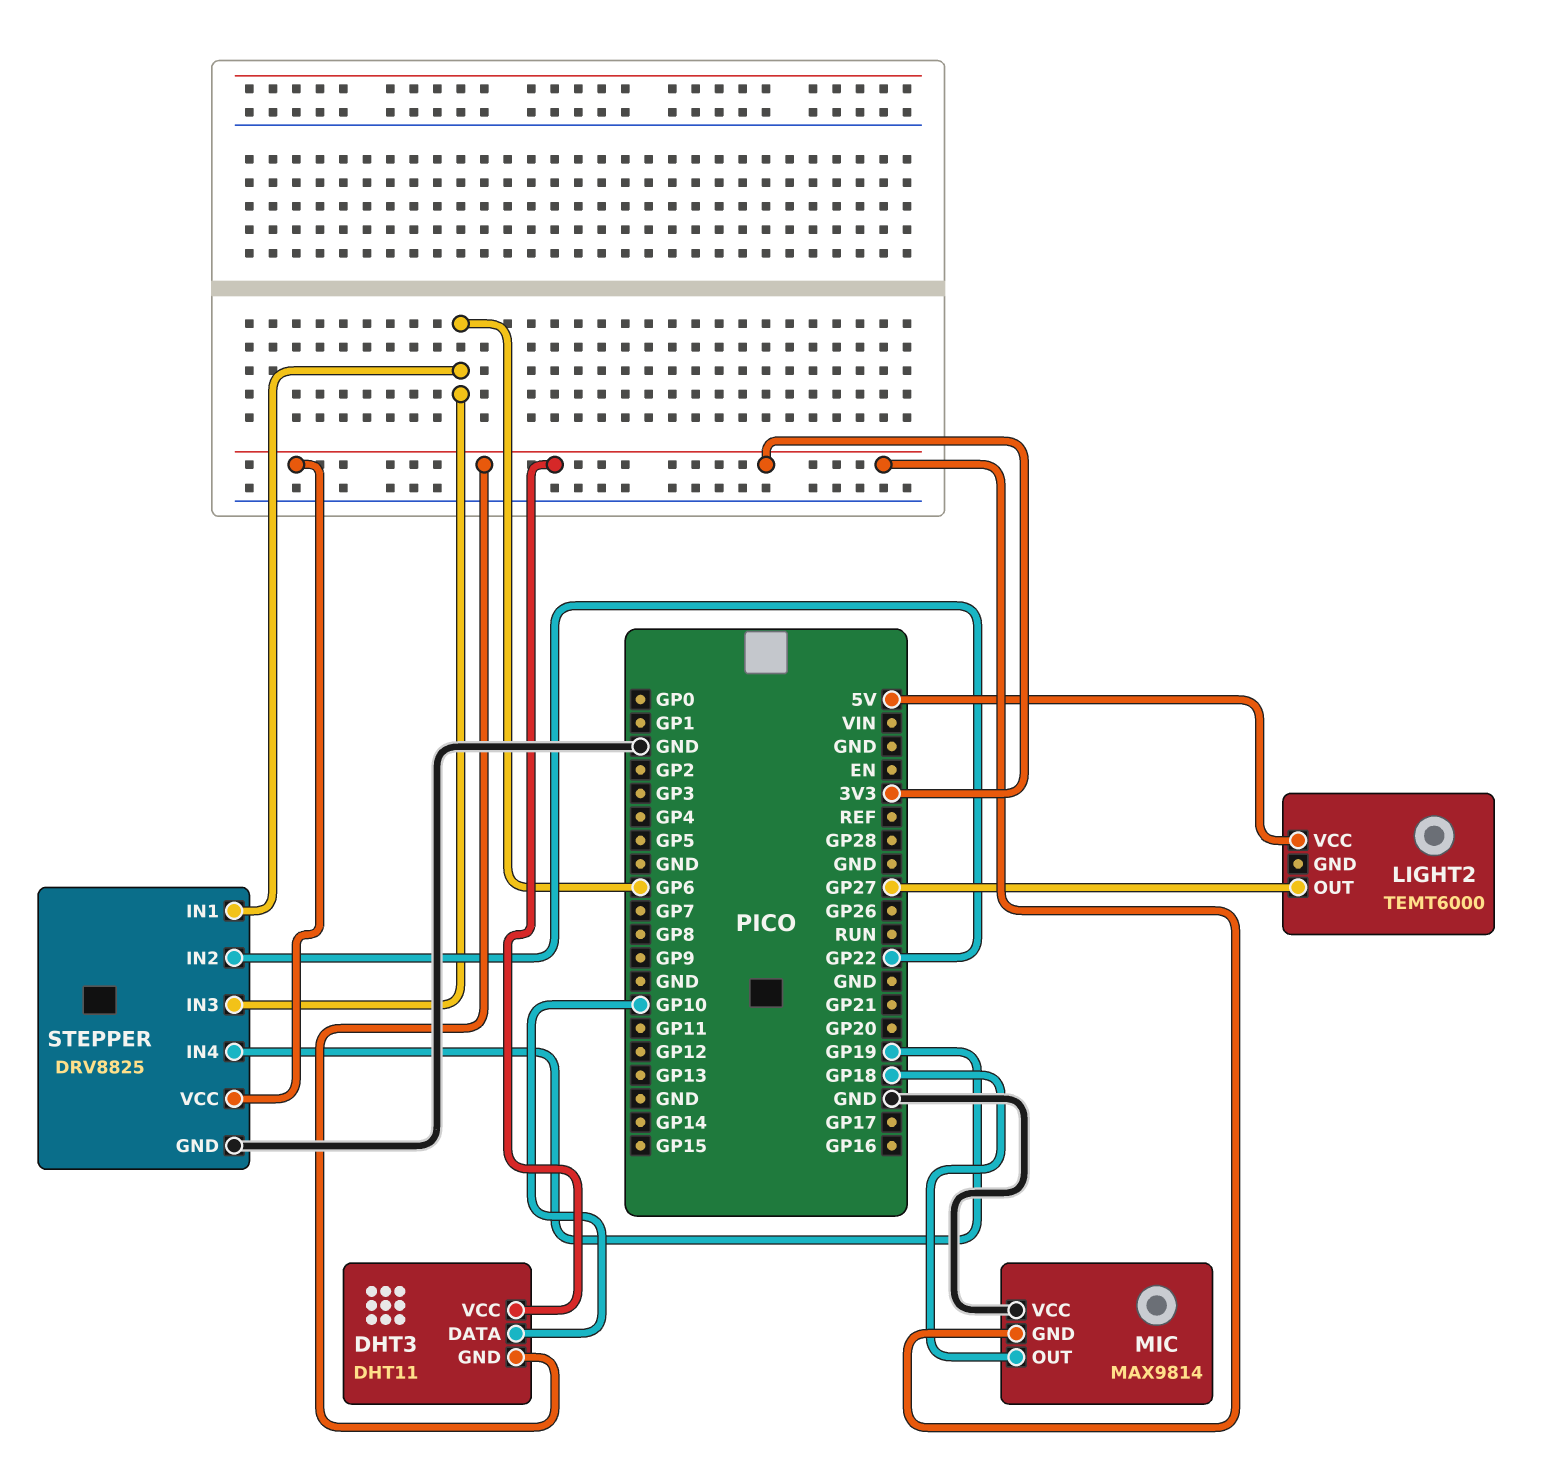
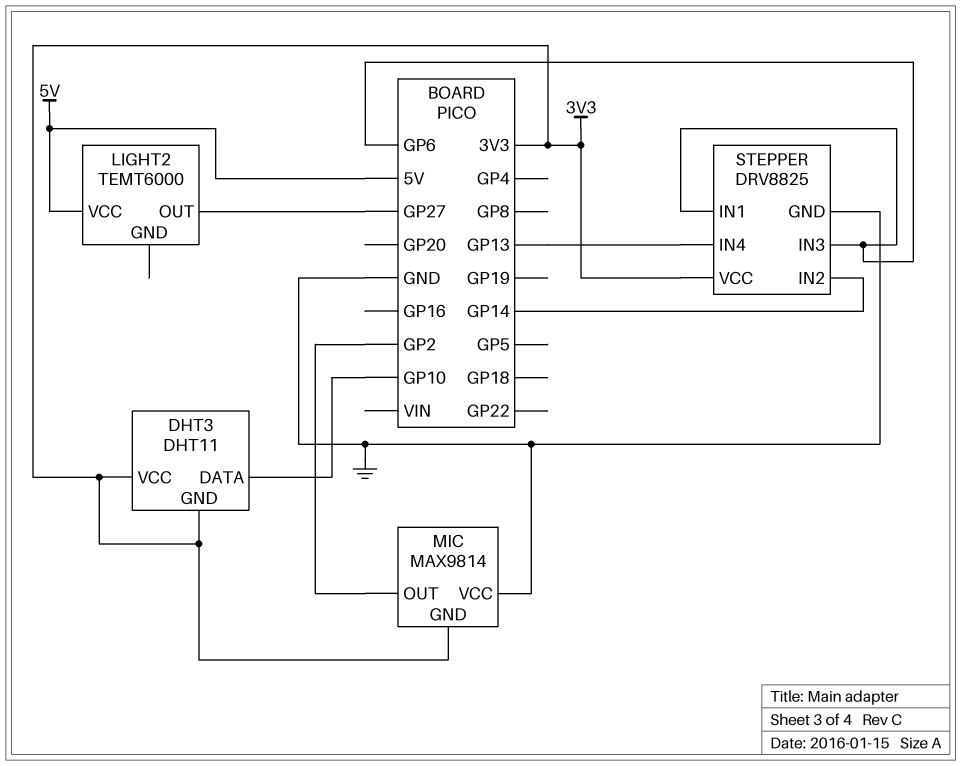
MIC pin OUT: GP18 -> GP2
STEPPER pin IN2: GP22 -> GP14
STEPPER pin IN4: GP19 -> GP13

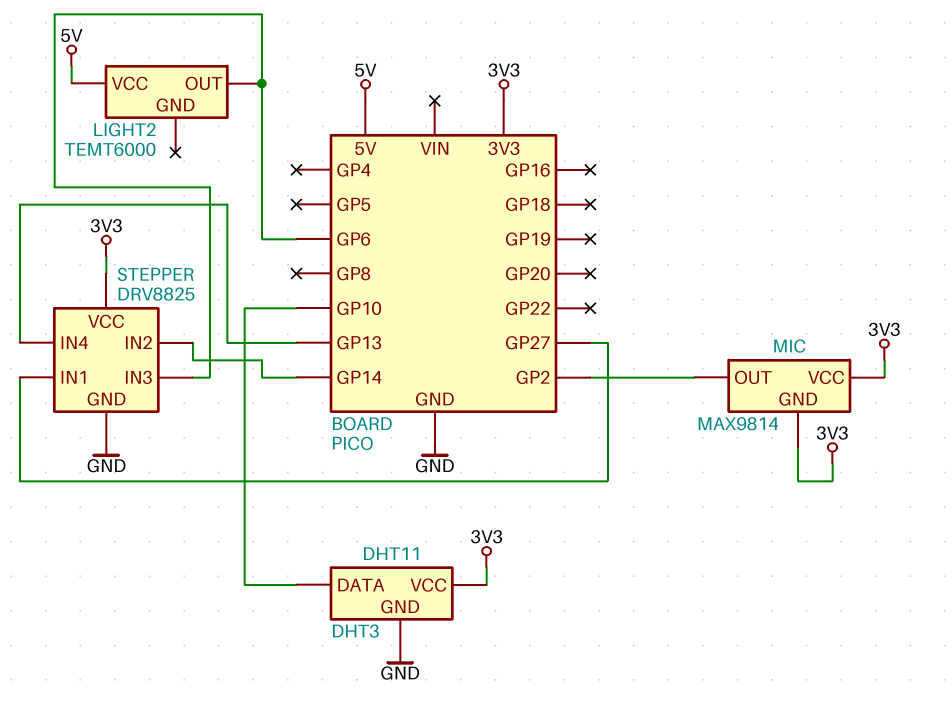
DHT3 pin GND: 3V3 -> GND
LIGHT2 pin OUT: GP27 -> GP6
MIC pin VCC: GND -> 3V3
STEPPER pin IN1: GP6 -> GP27

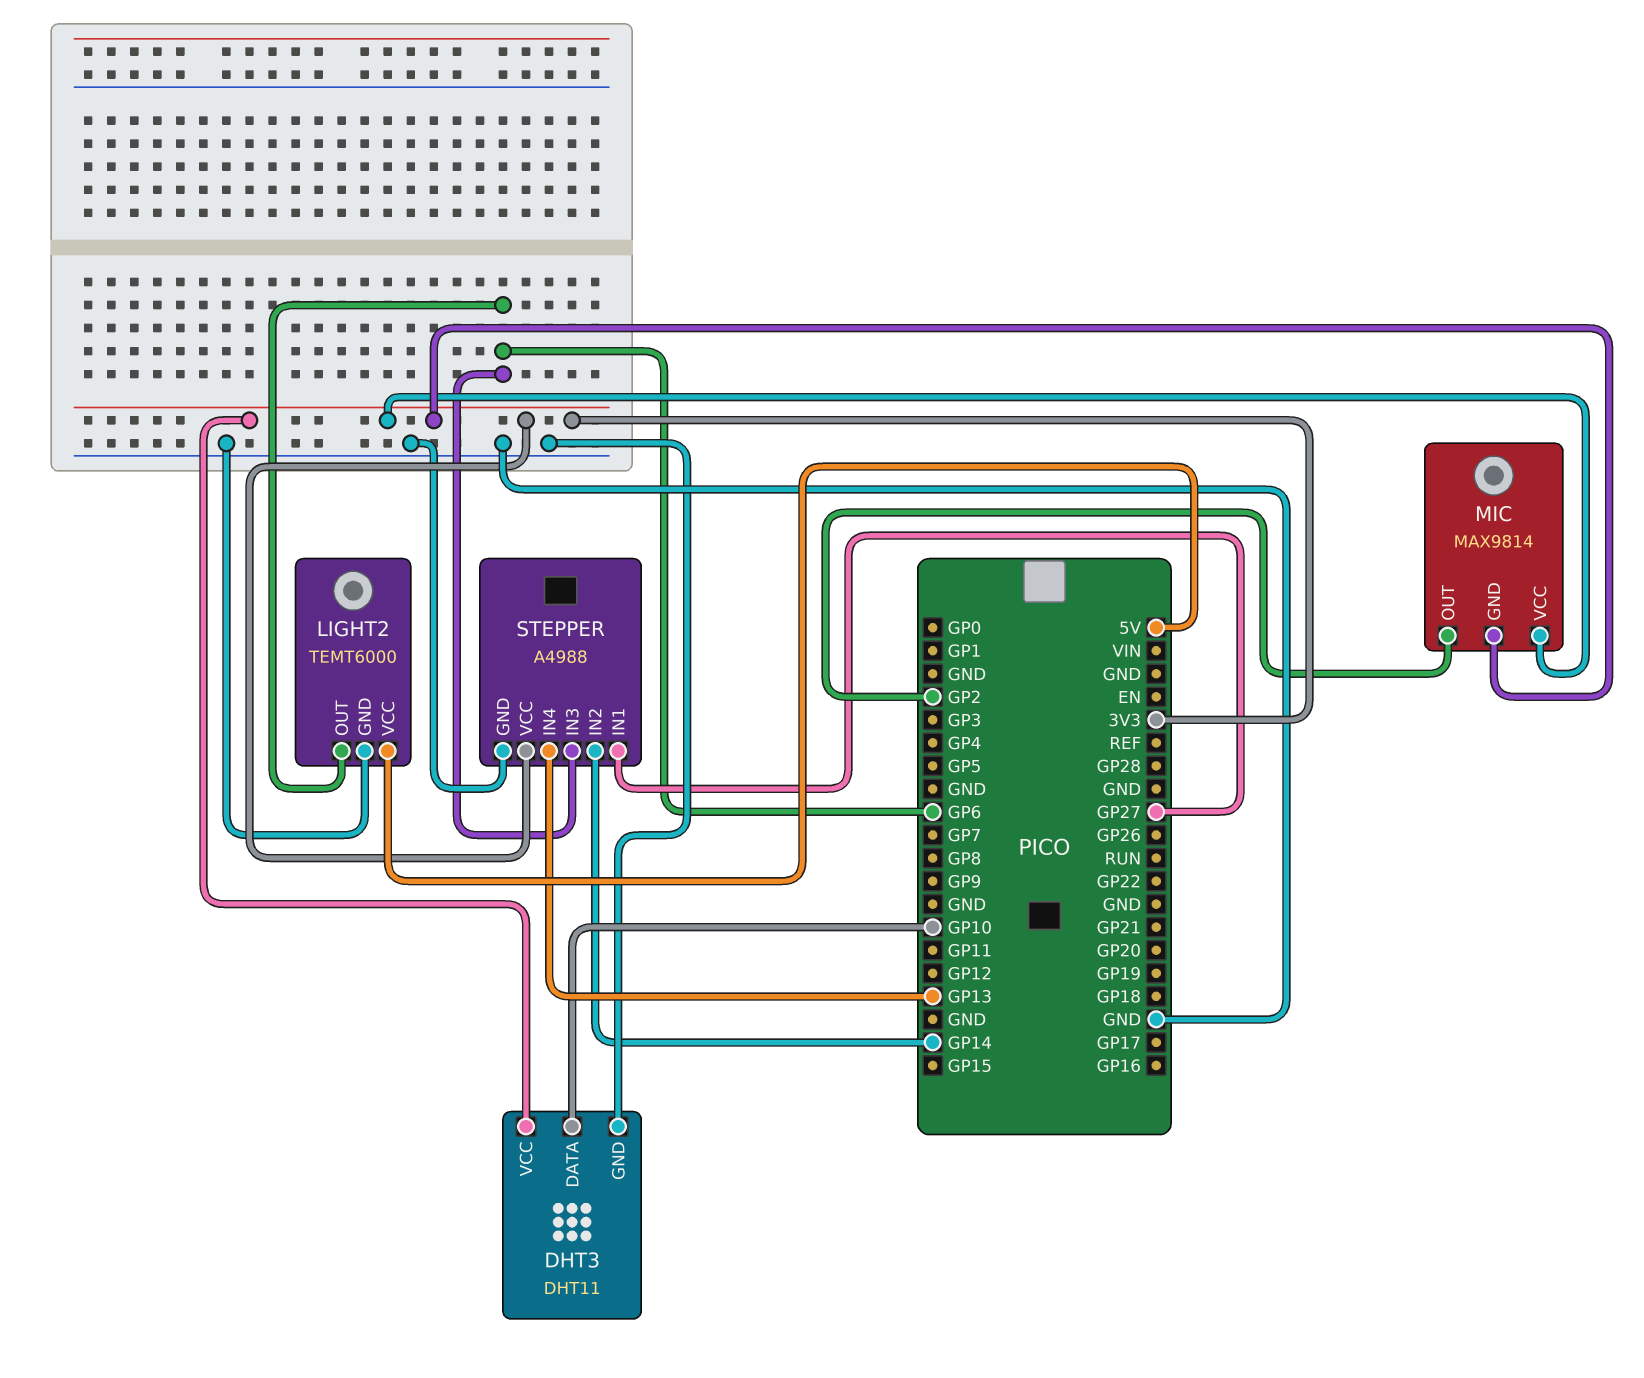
LIGHT2 pin GND: none -> GND
STEPPER: DRV8825 -> A4988

